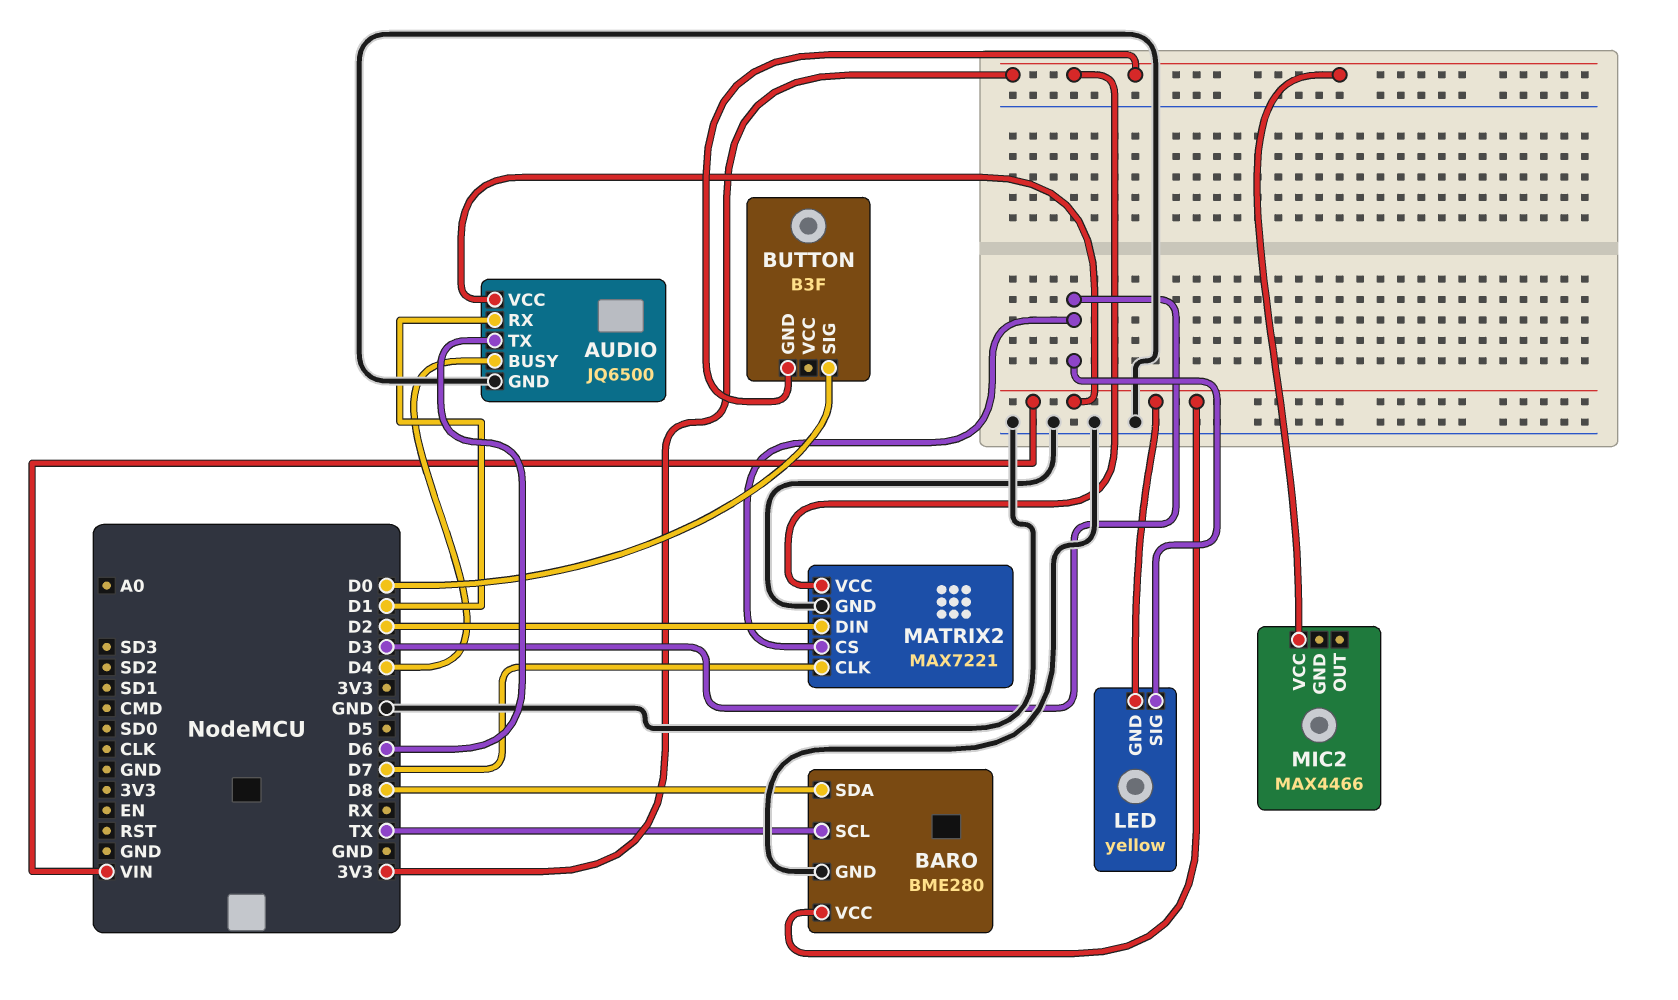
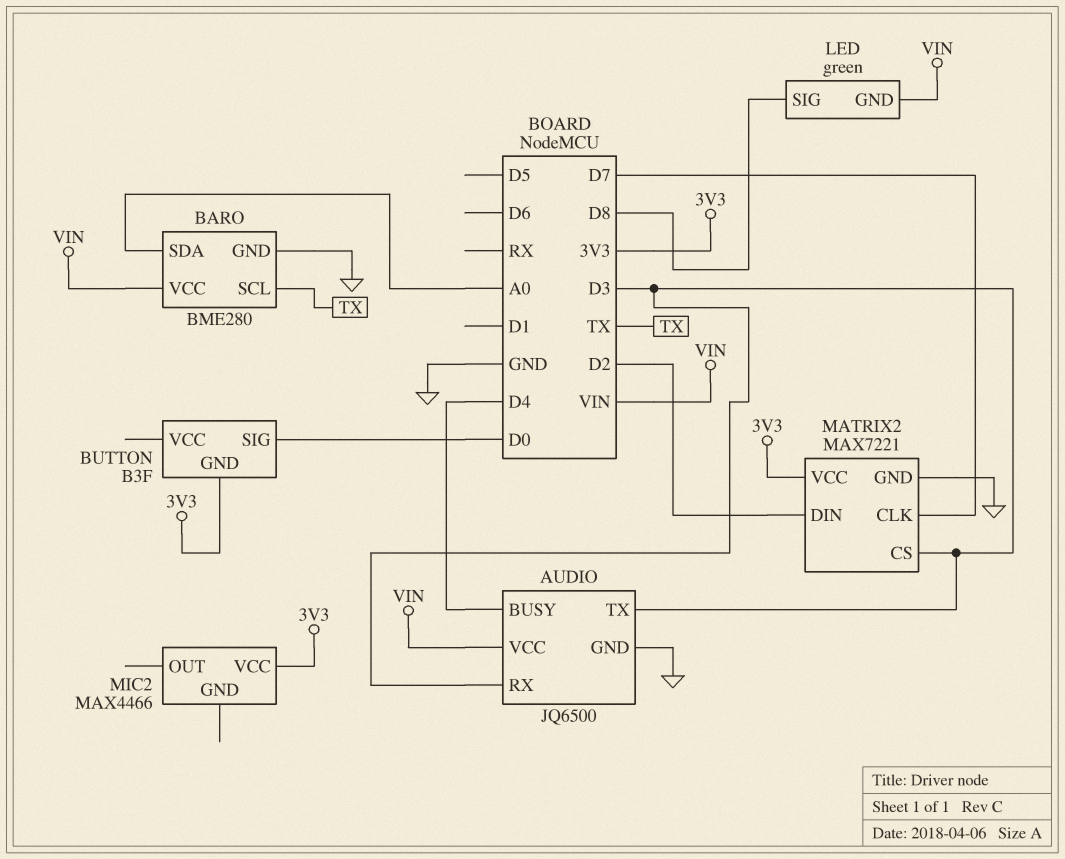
AUDIO pin RX: D1 -> D3
AUDIO pin TX: D6 -> D3
BARO pin SDA: D8 -> A0
LED: yellow -> green
LED pin SIG: D3 -> D8

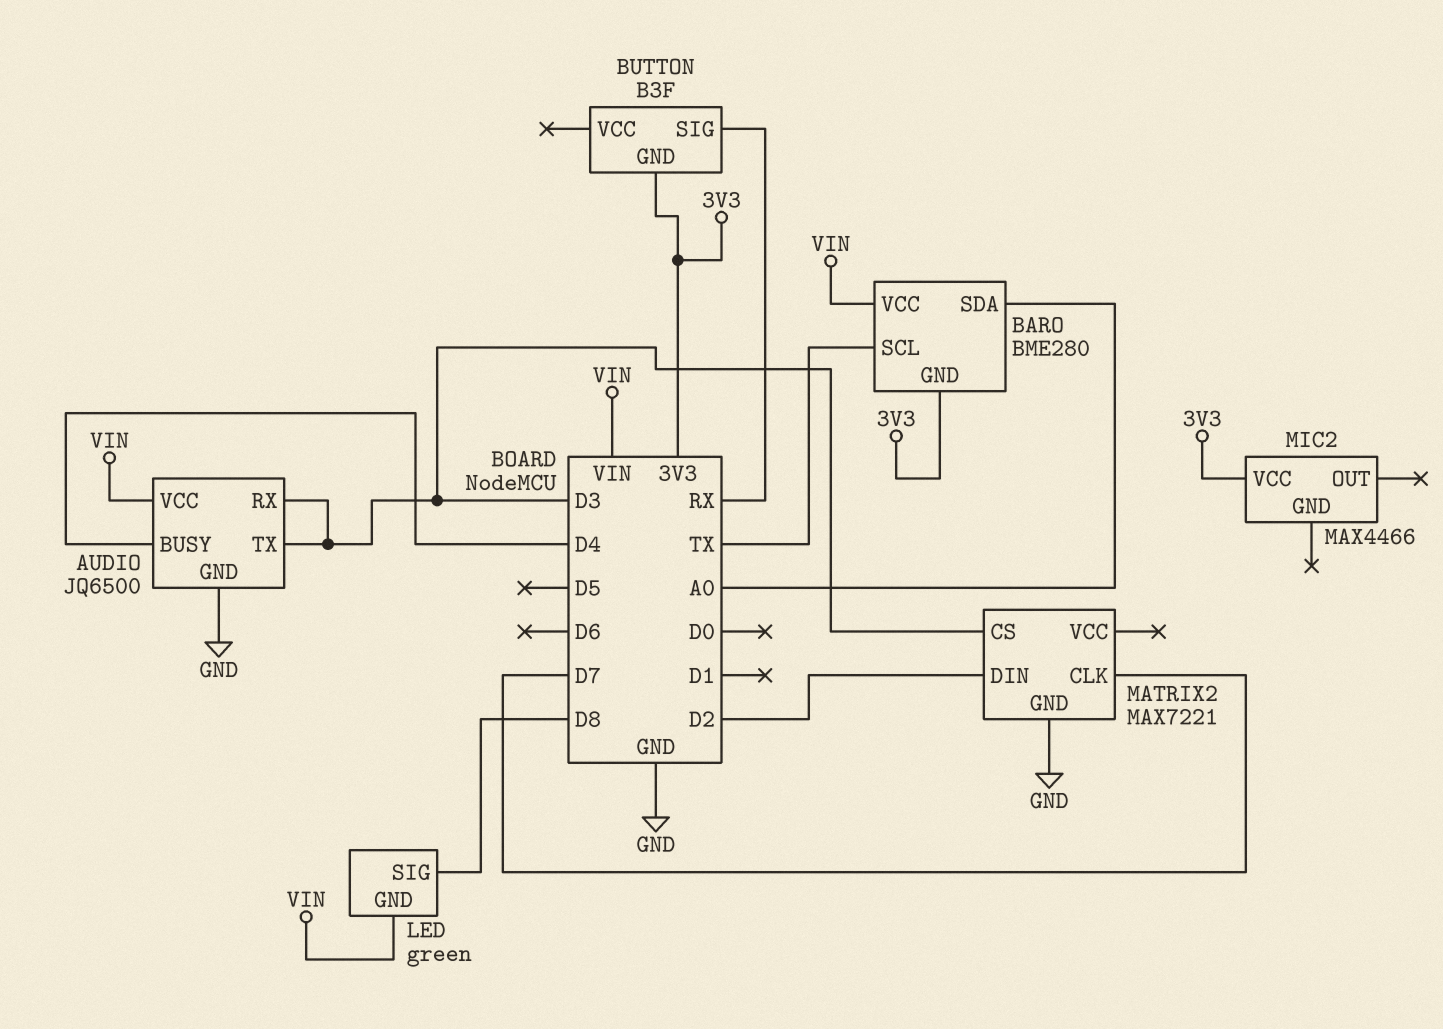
BARO pin GND: GND -> 3V3
BUTTON pin SIG: D0 -> RX
MATRIX2 pin VCC: 3V3 -> none

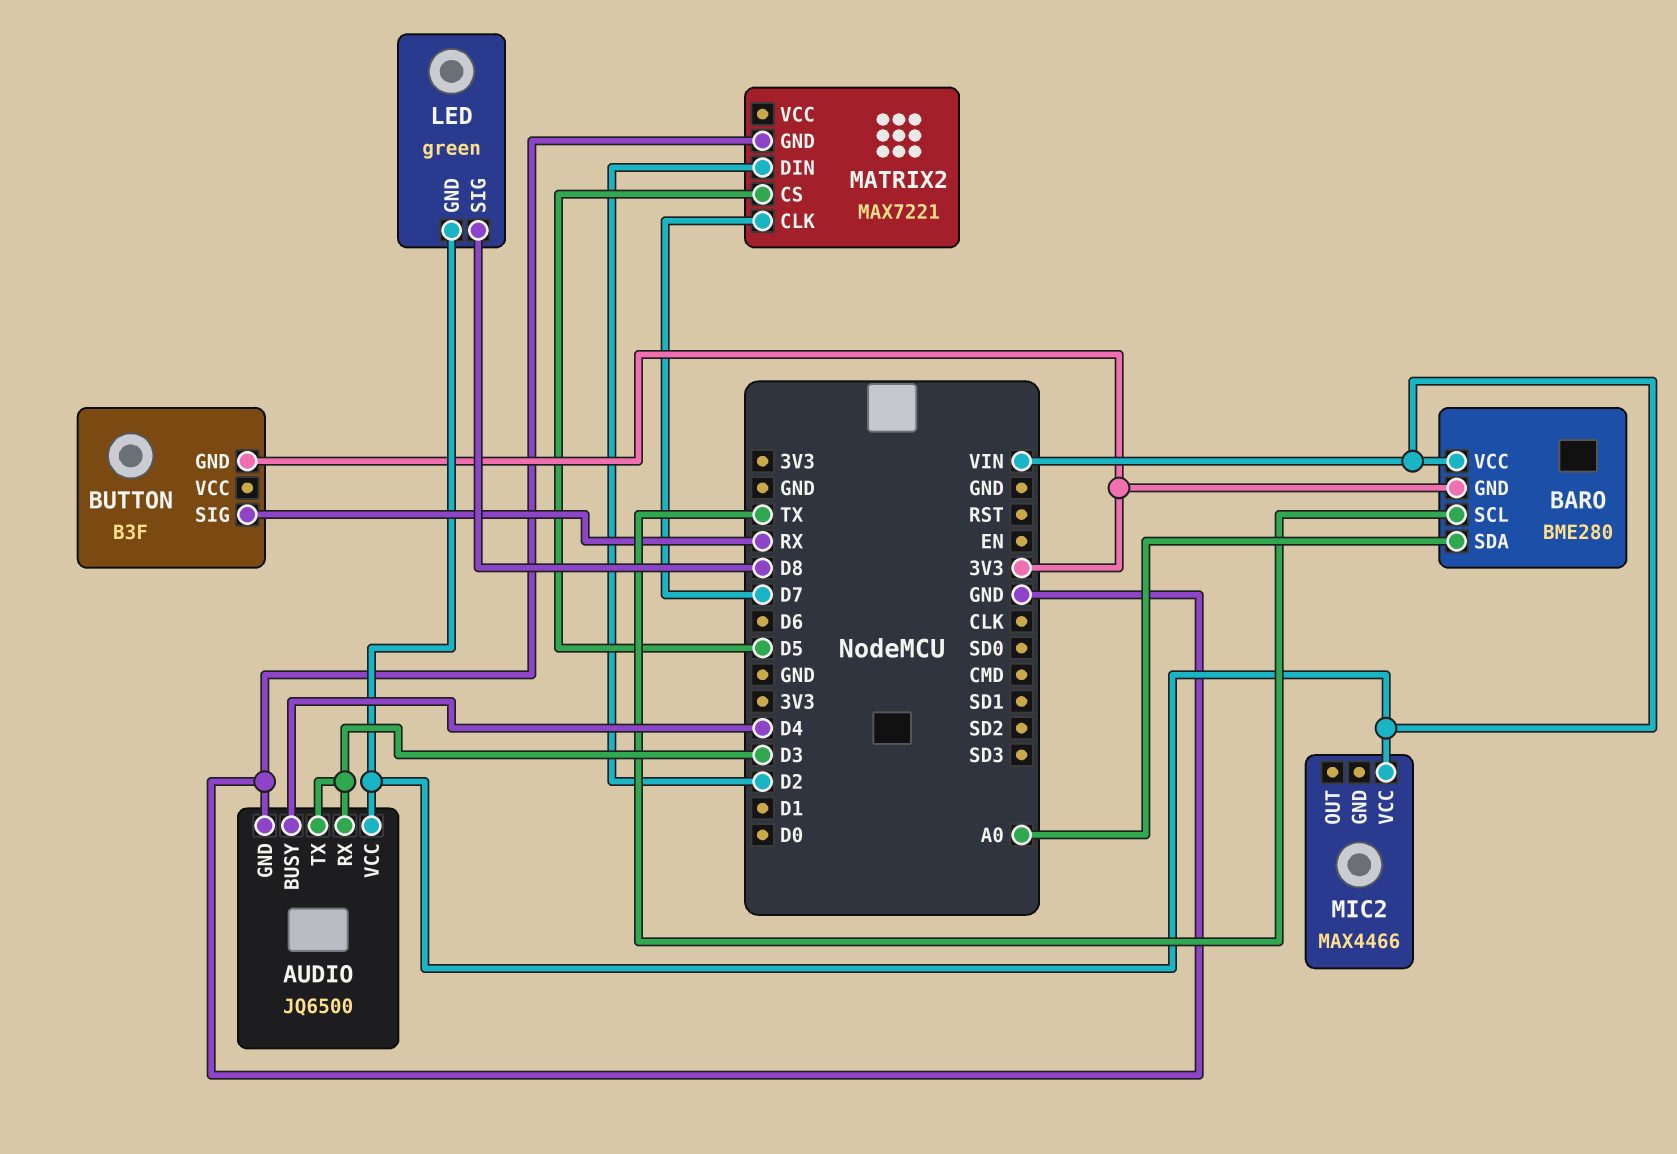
MATRIX2 pin CS: D3 -> D5
MIC2 pin VCC: 3V3 -> VIN

